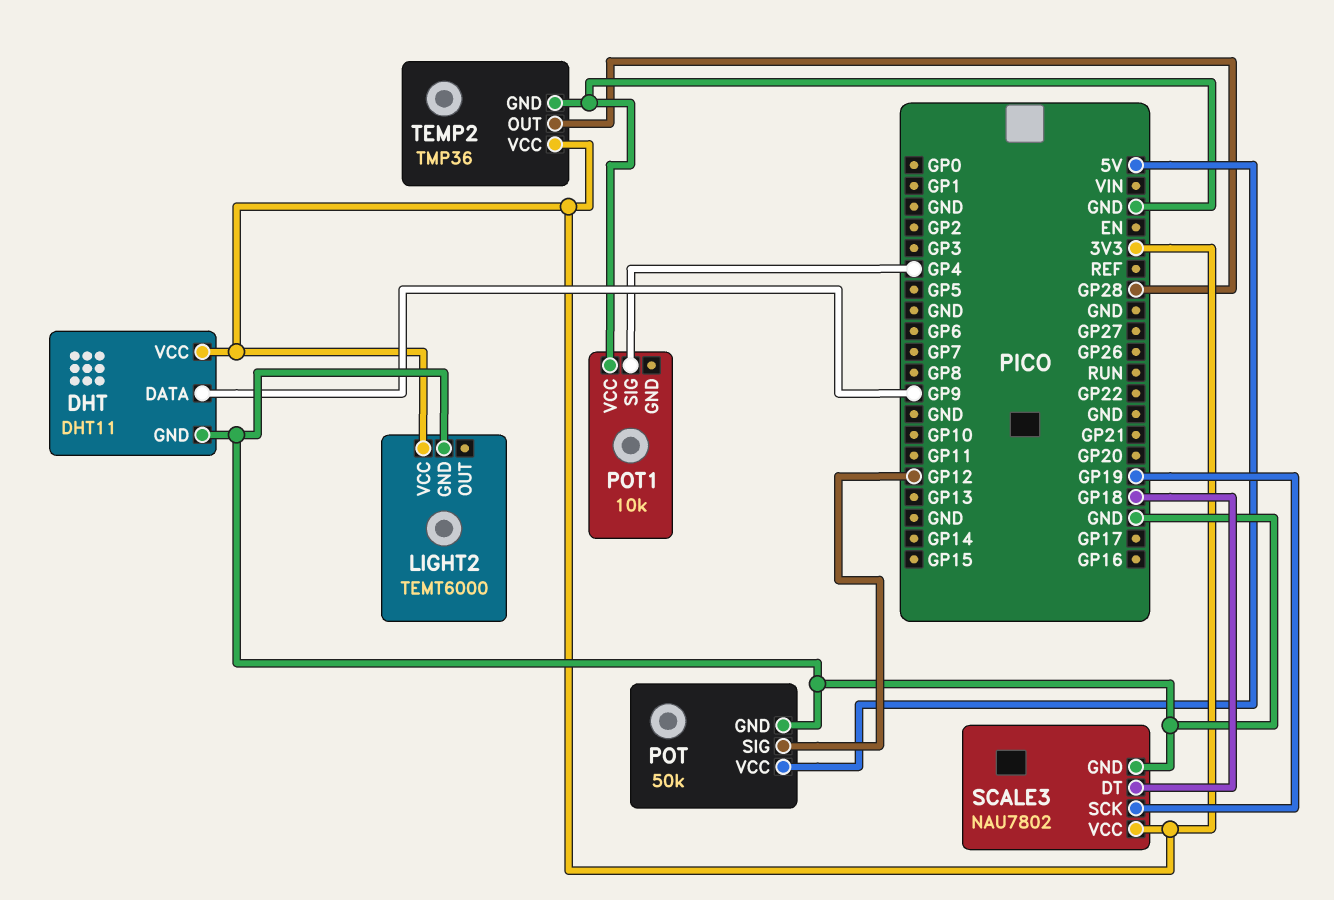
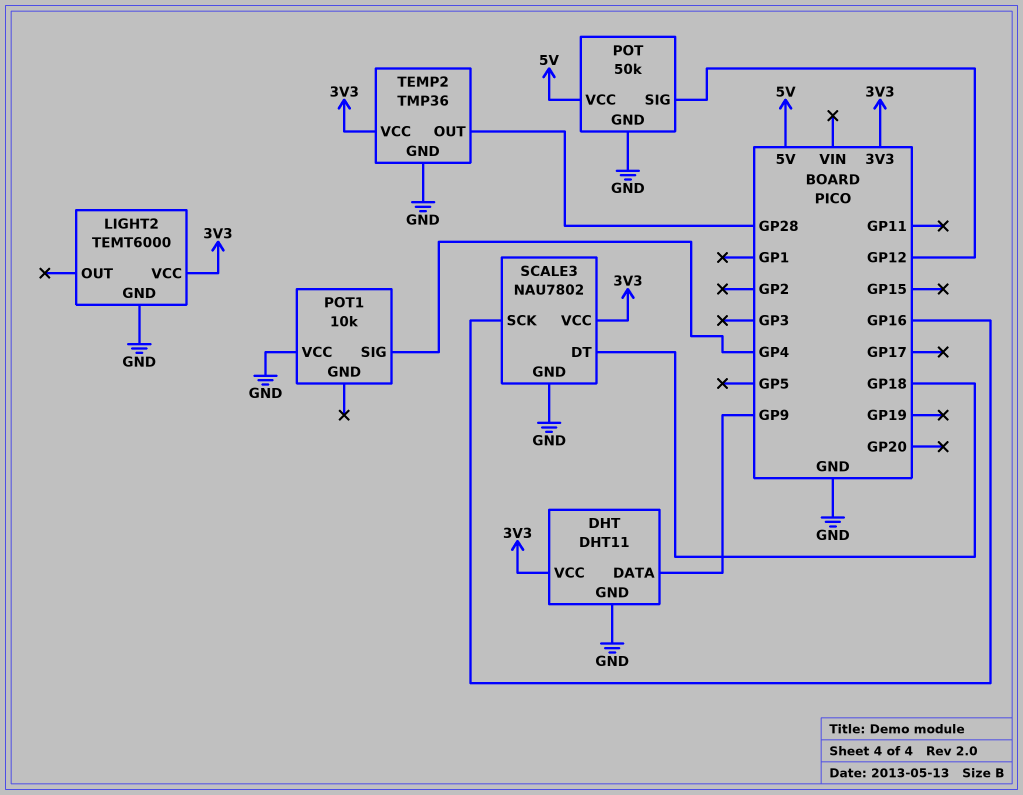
SCALE3 pin SCK: GP19 -> GP16

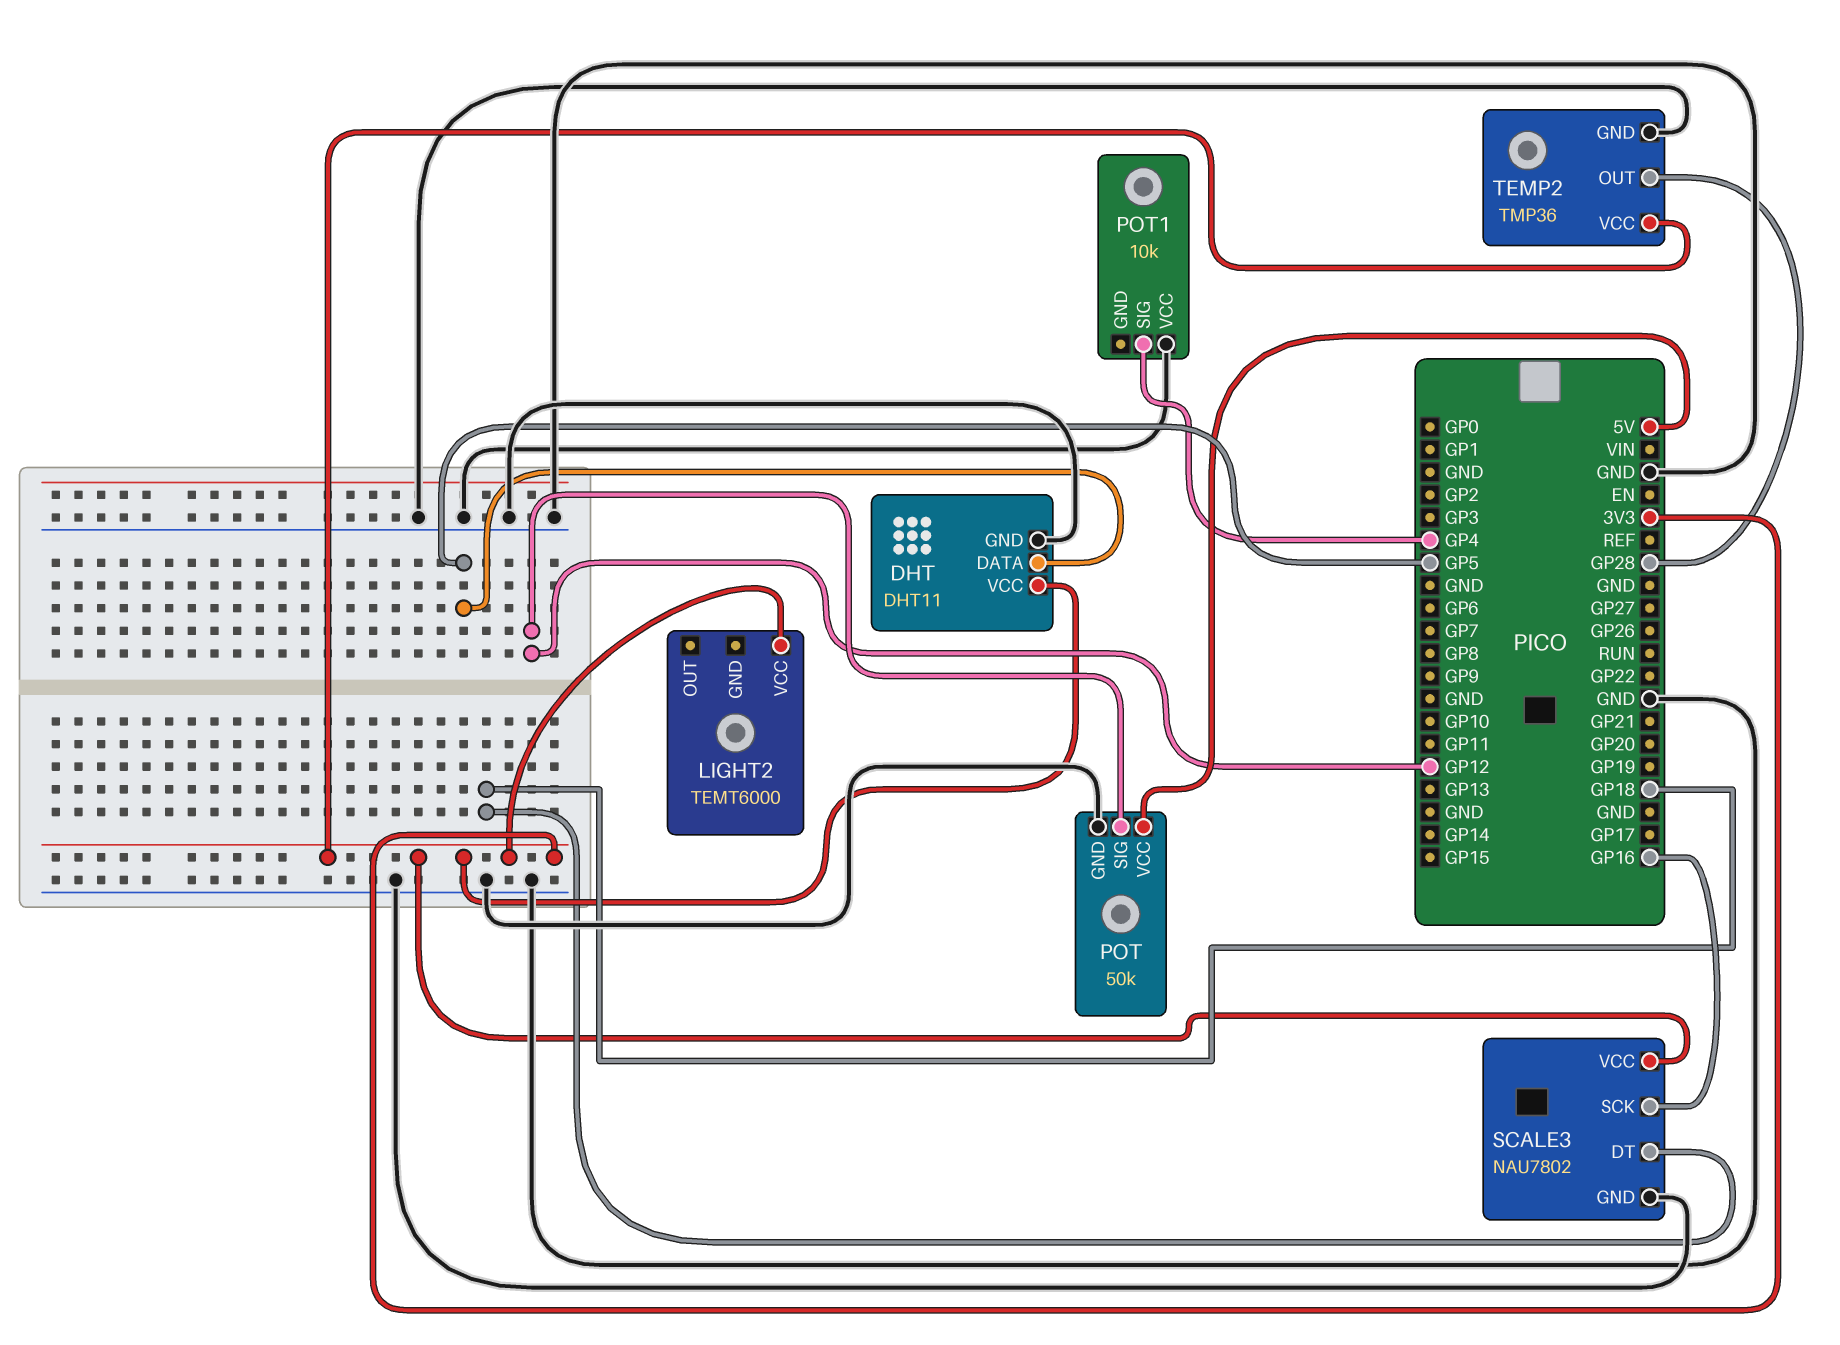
DHT pin DATA: GP9 -> GP5
LIGHT2 pin GND: GND -> none

